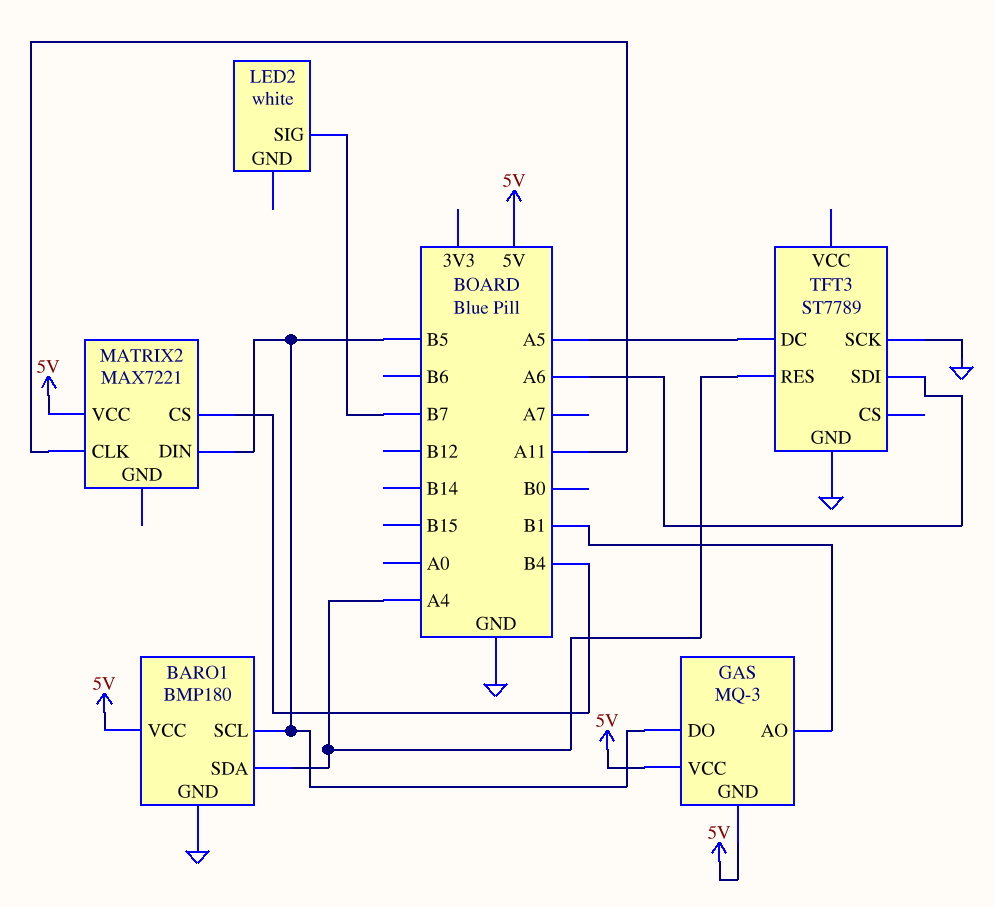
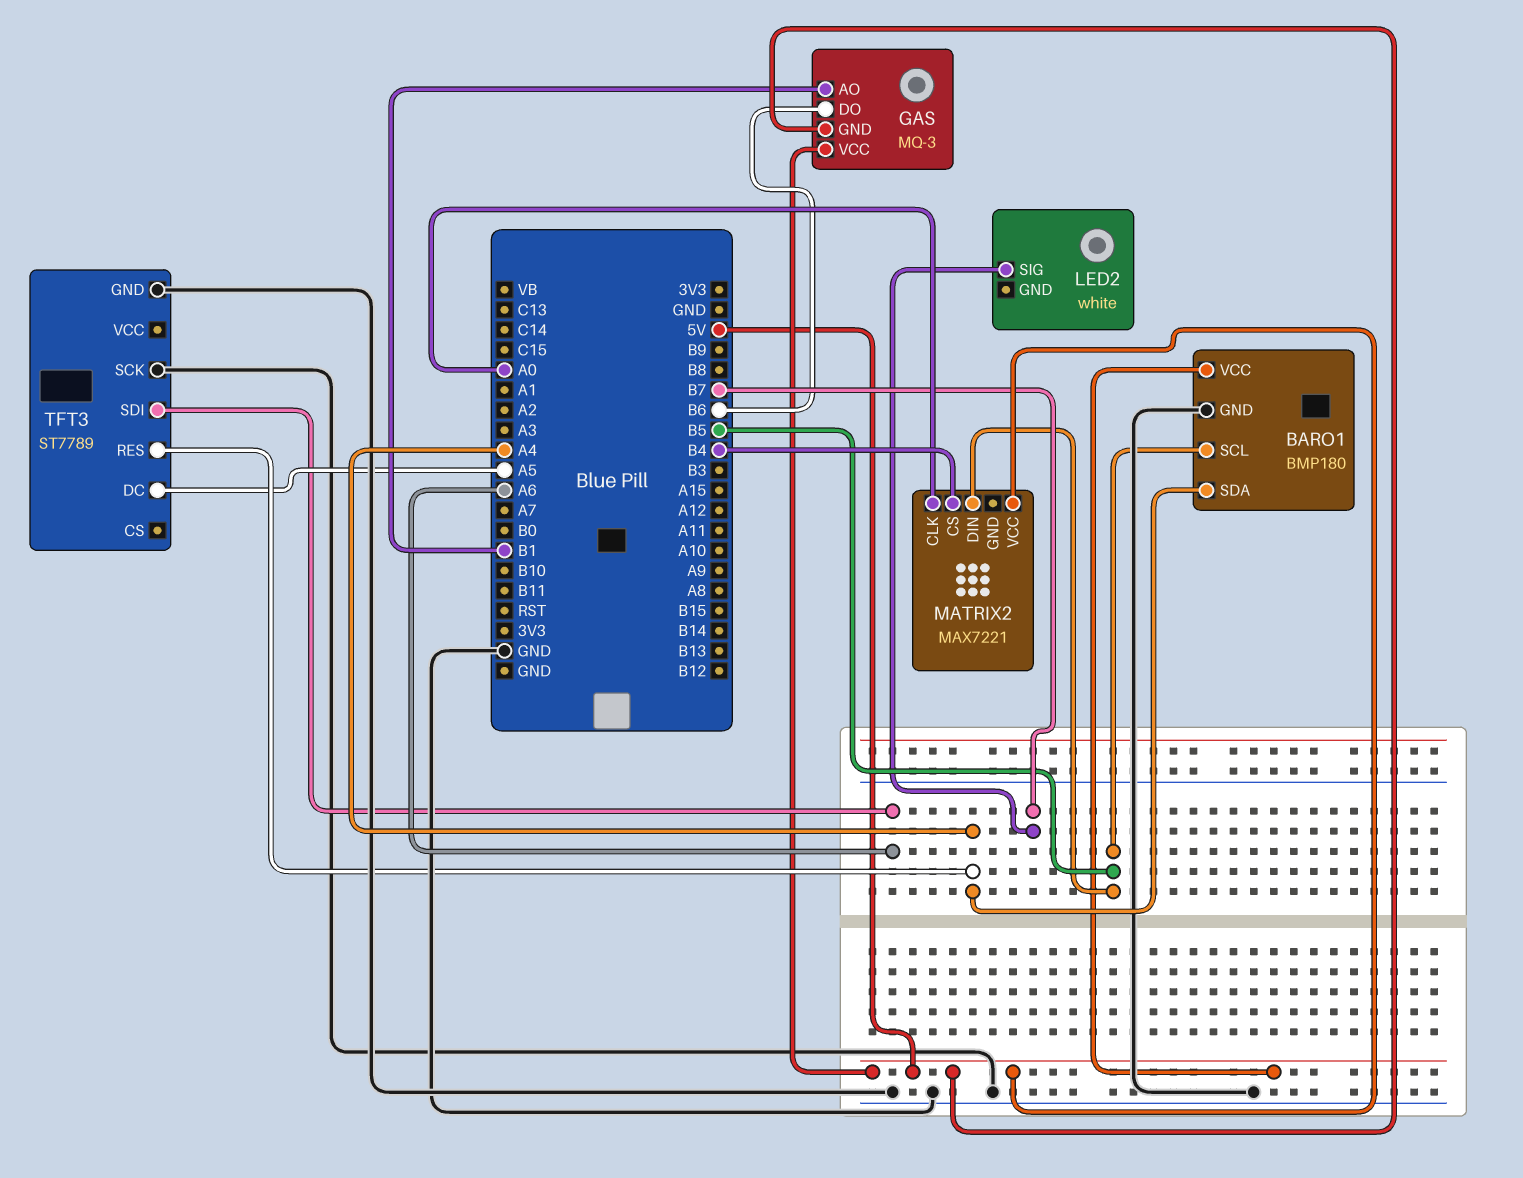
GAS pin DO: B5 -> B6
MATRIX2 pin CLK: A11 -> A0

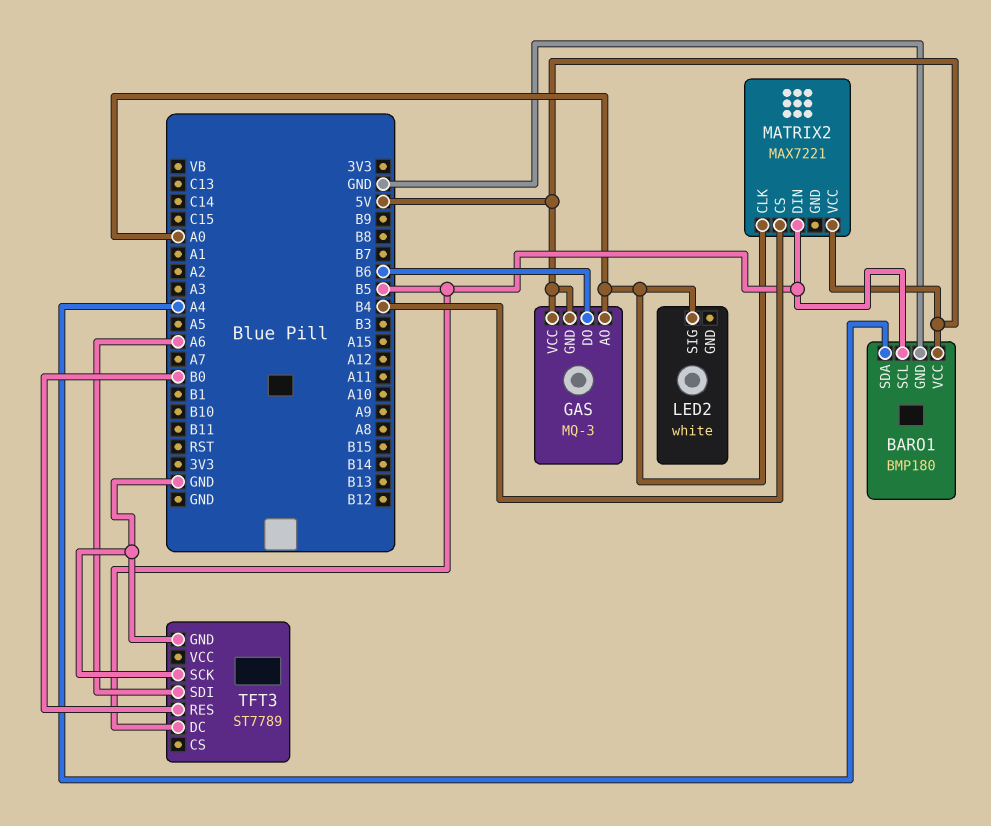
GAS pin AO: B1 -> A0
LED2 pin SIG: B7 -> A0
TFT3 pin DC: A5 -> B5
TFT3 pin RES: A4 -> B0

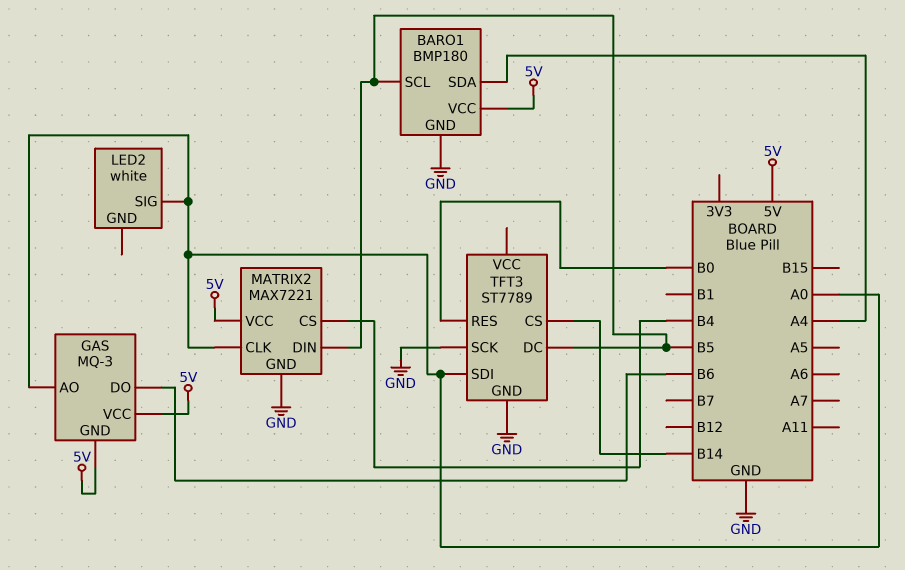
MATRIX2 pin GND: none -> GND
TFT3 pin CS: none -> B14
TFT3 pin SDI: A6 -> A0

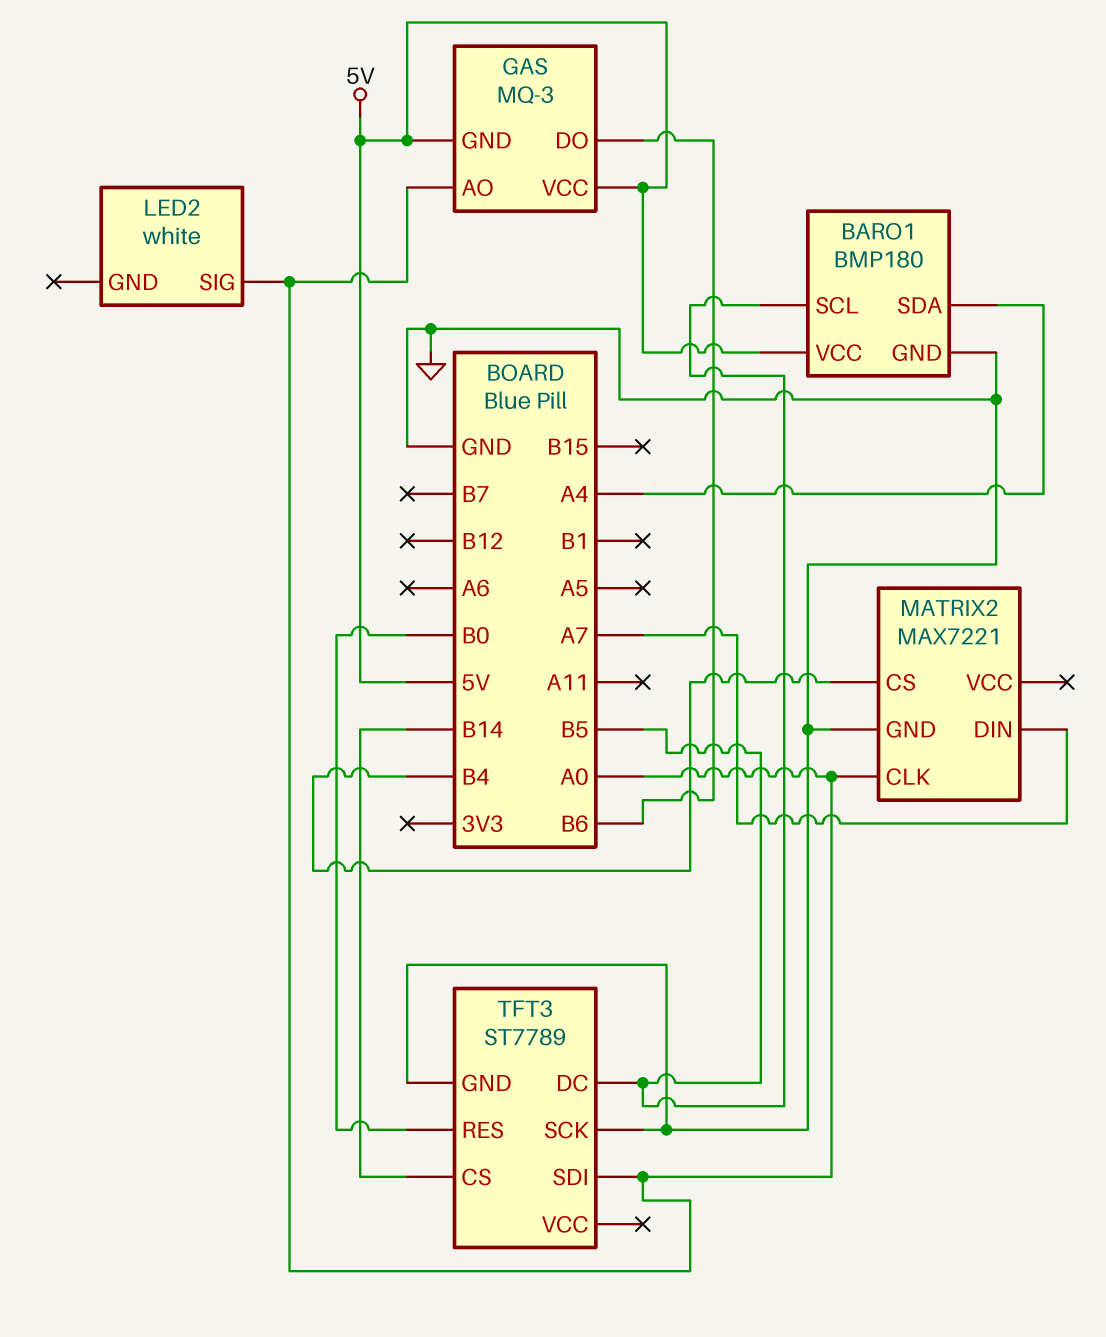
MATRIX2 pin DIN: B5 -> A7
MATRIX2 pin VCC: 5V -> none

